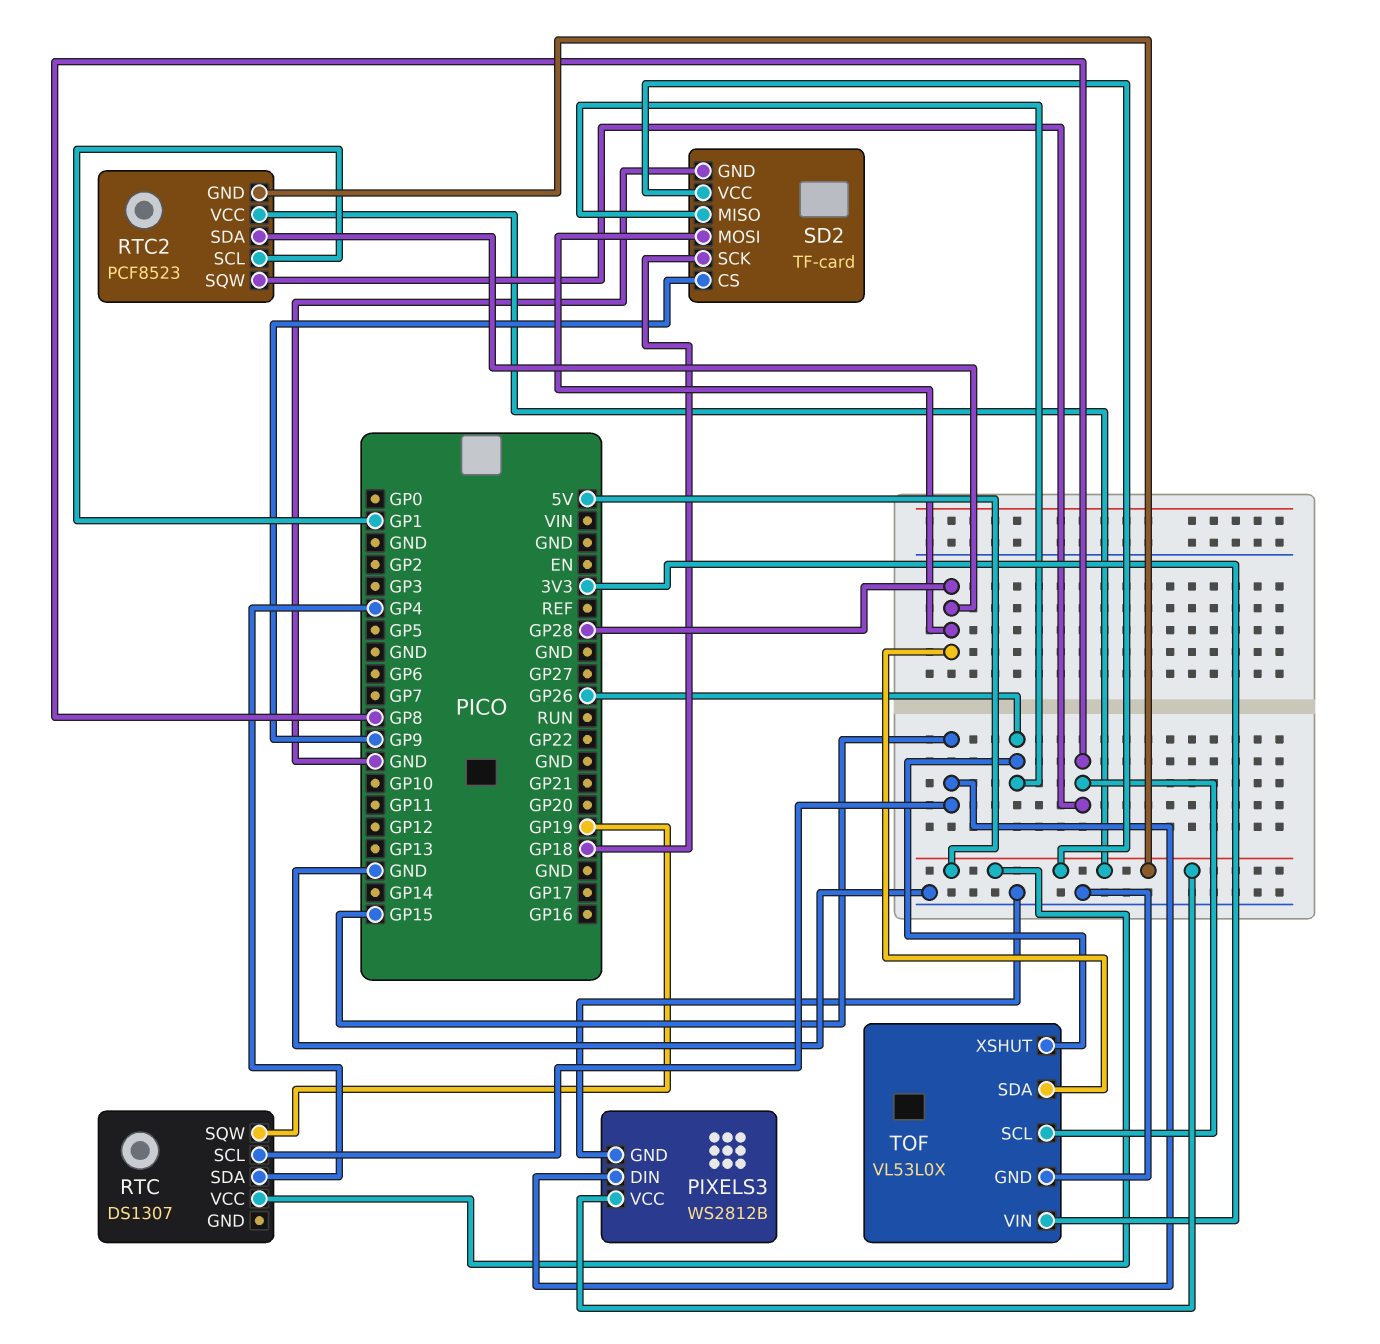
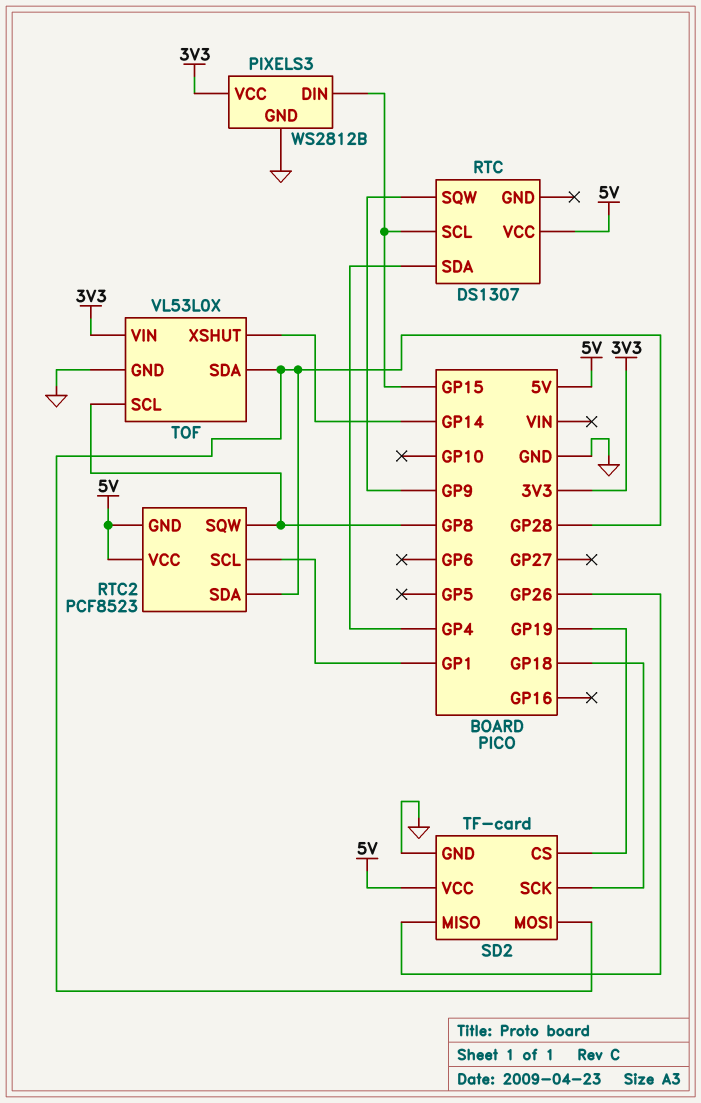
PIXELS3 pin VCC: 5V -> 3V3
RTC pin SQW: GP19 -> GP9
SD2 pin CS: GP9 -> GP19
TOF pin XSHUT: GP26 -> GP14

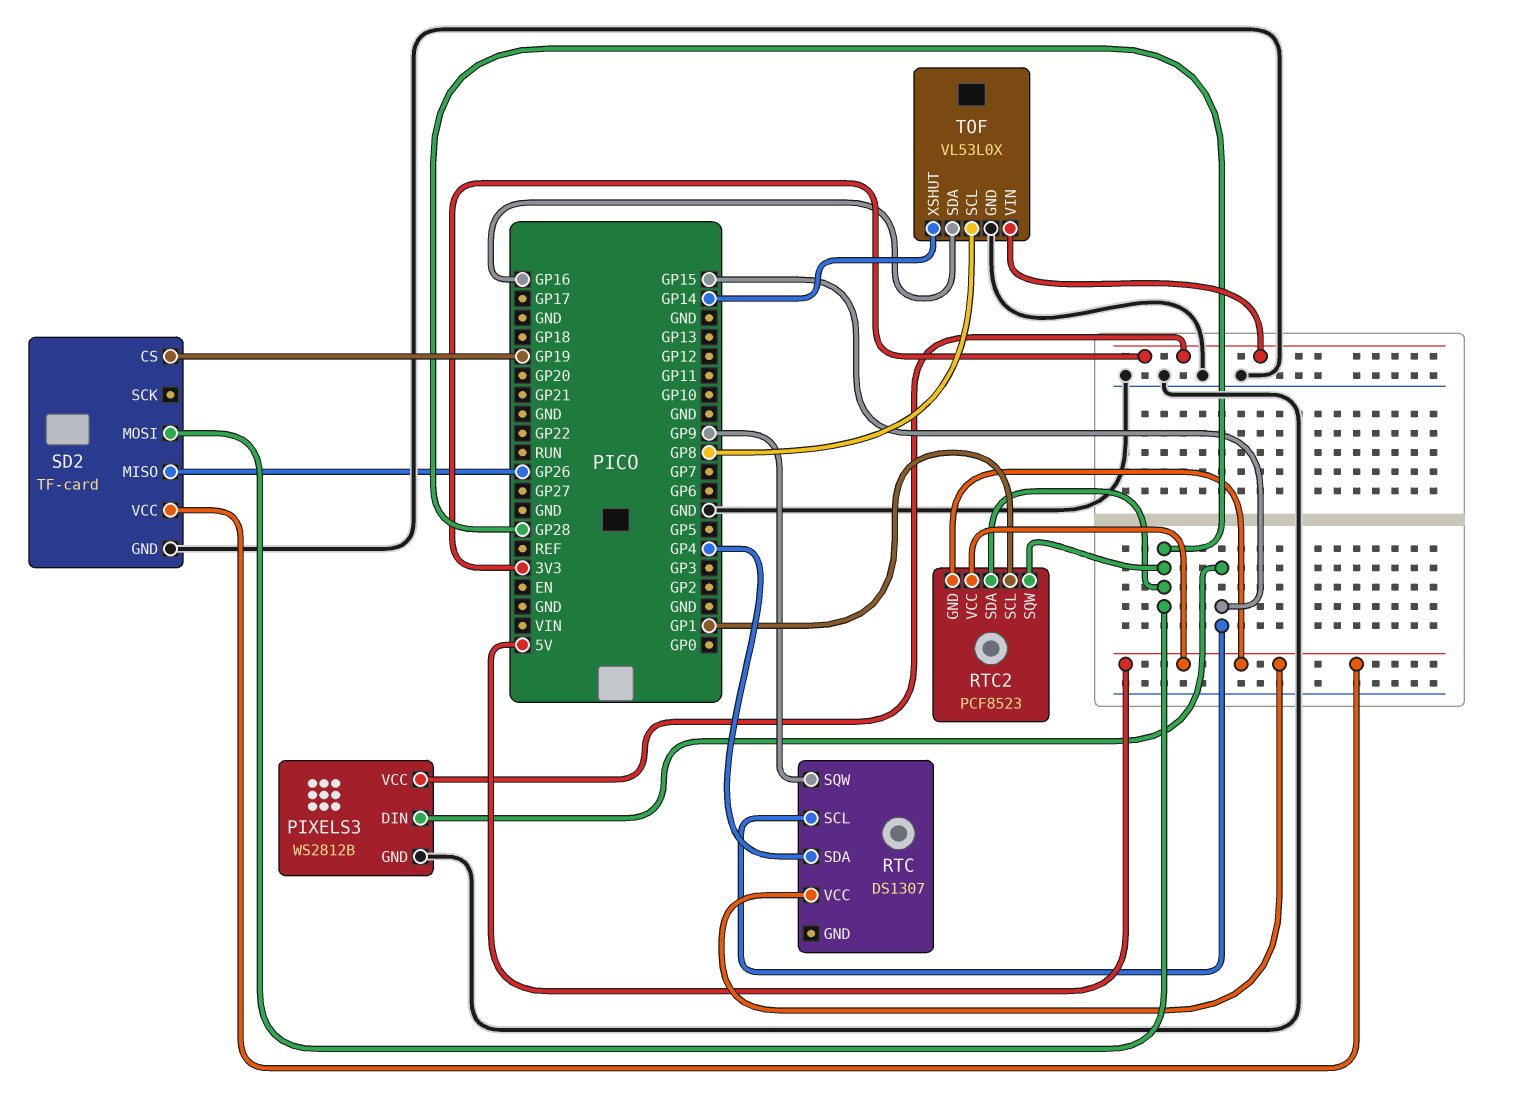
RTC2 pin SQW: GP8 -> GP28
SD2 pin SCK: GP18 -> none
TOF pin SDA: GP28 -> GP16

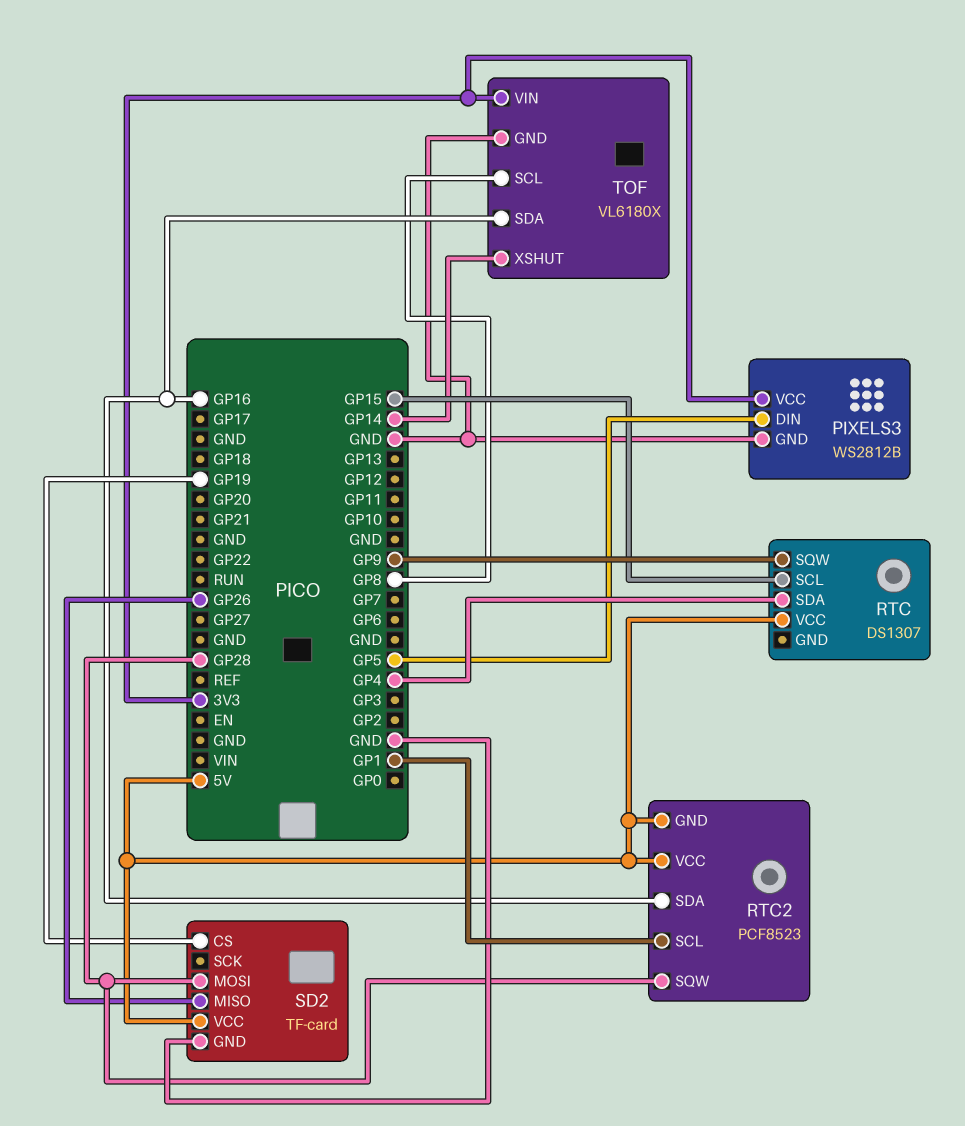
PIXELS3 pin DIN: GP15 -> GP5
RTC2 pin SDA: GP28 -> GP16
TOF: VL53L0X -> VL6180X

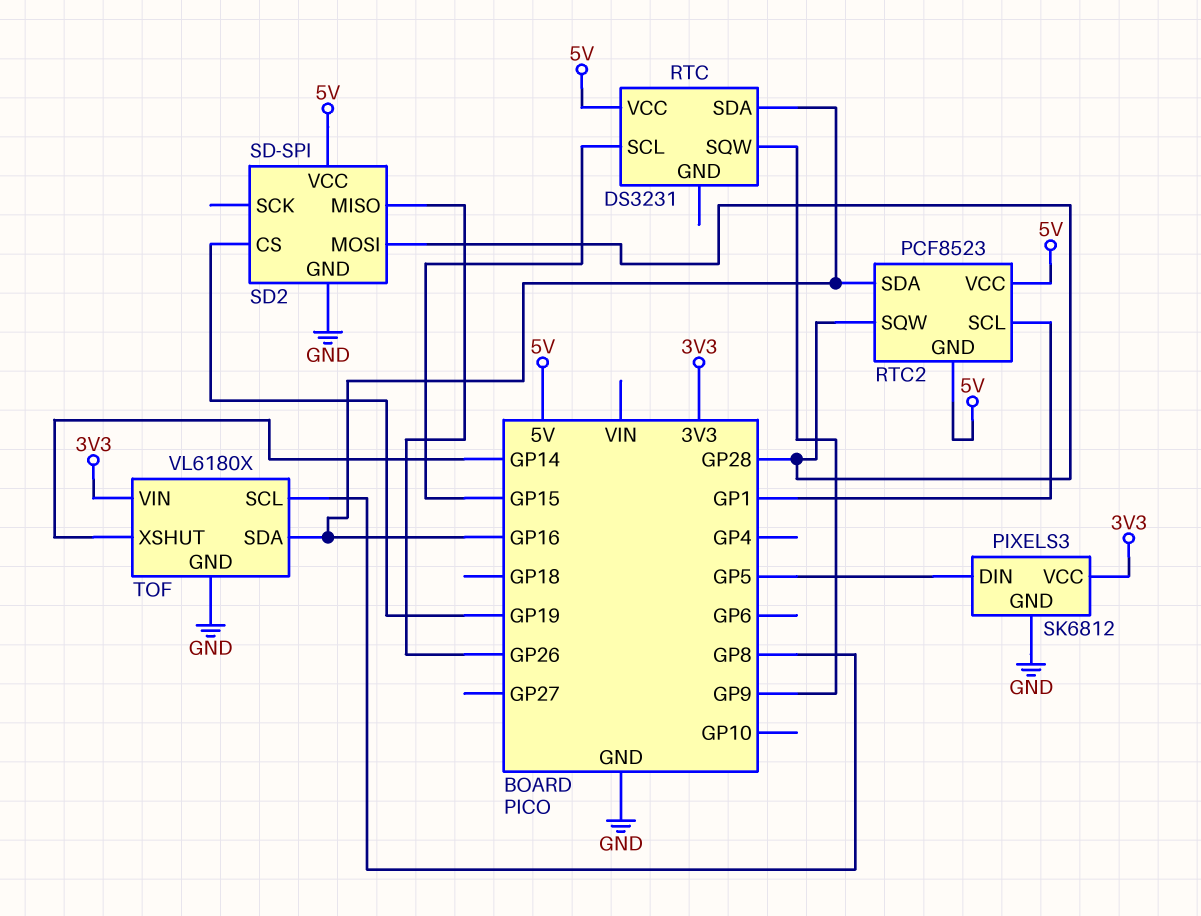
PIXELS3: WS2812B -> SK6812
RTC: DS1307 -> DS3231
RTC pin SDA: GP4 -> GP16
SD2: TF-card -> SD-SPI

